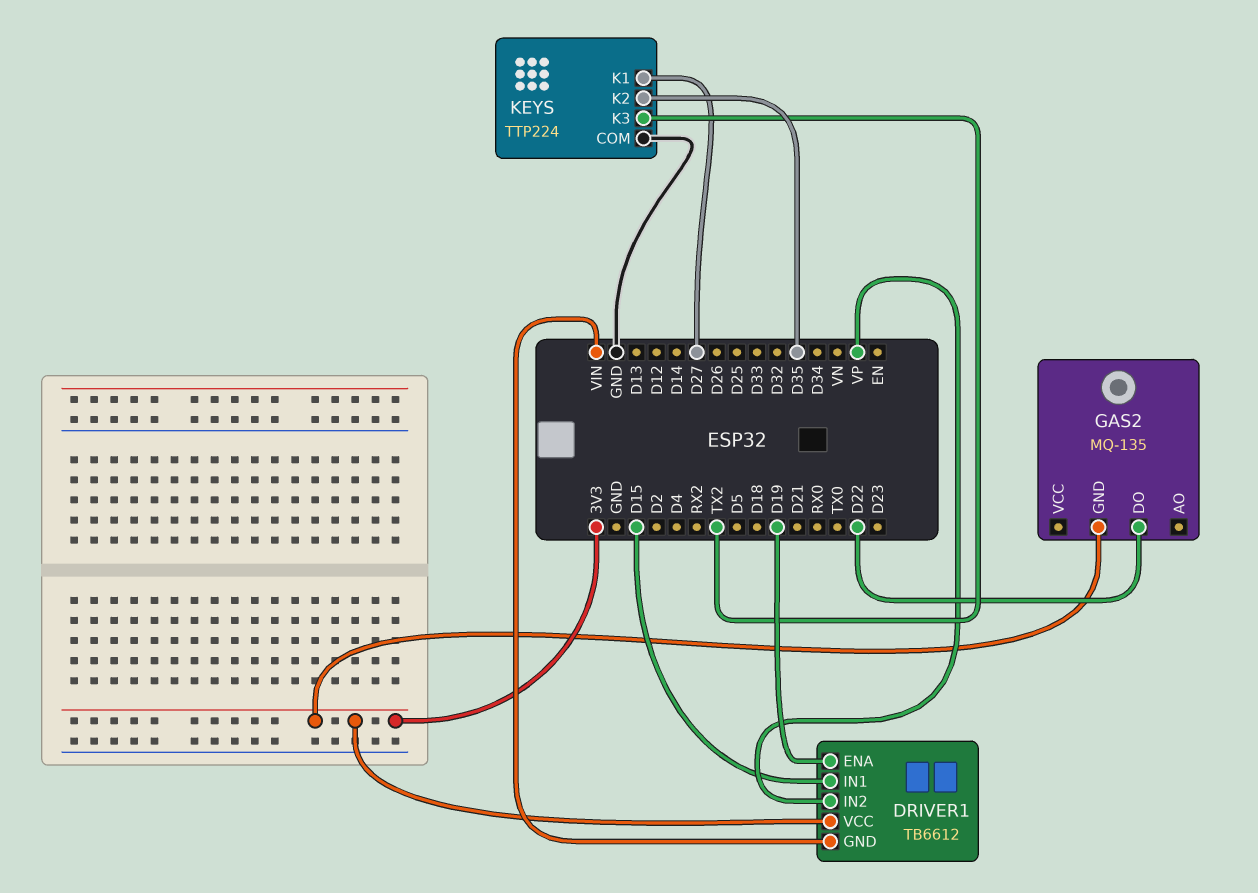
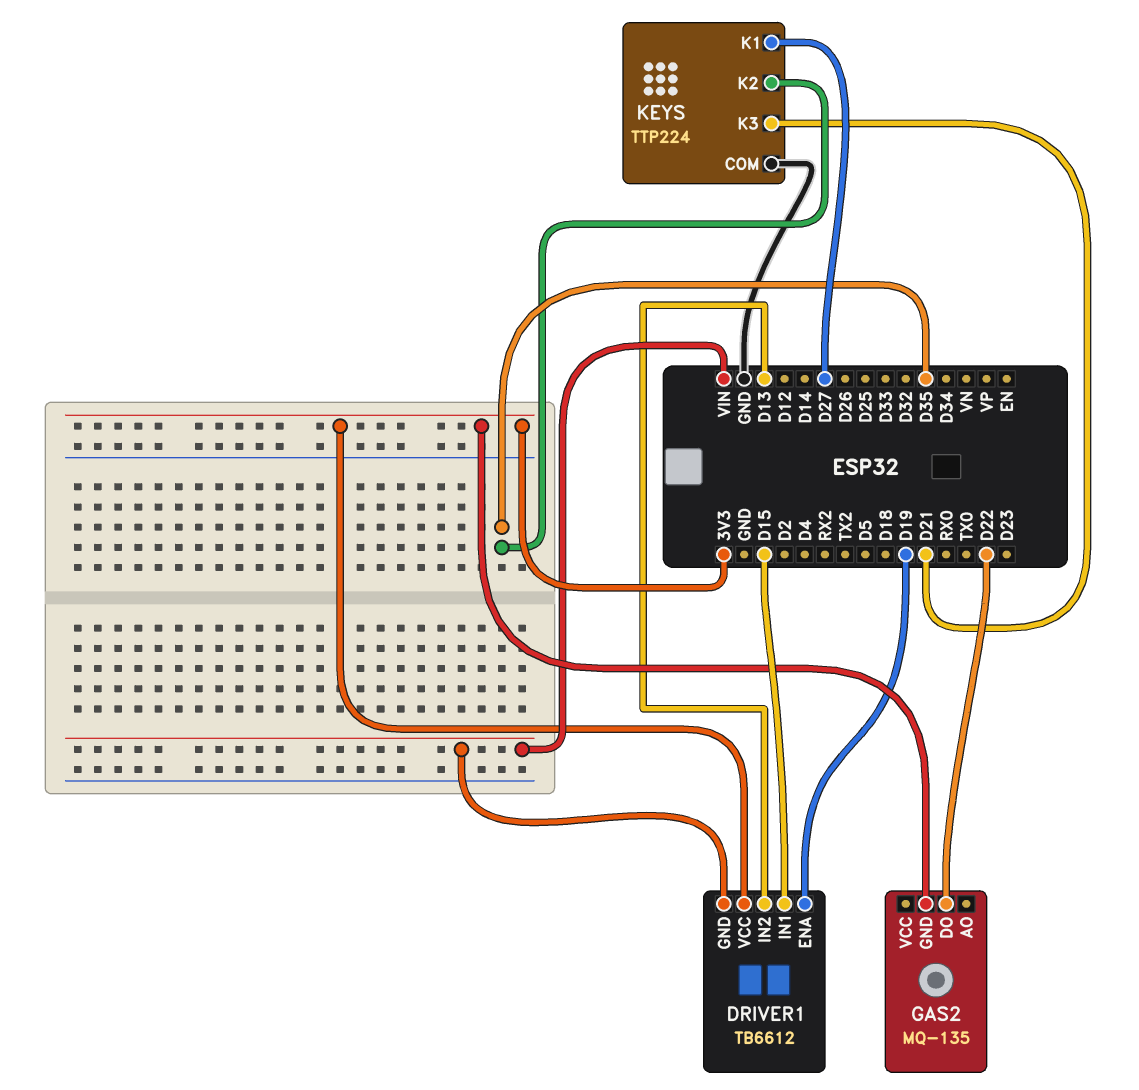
DRIVER1 pin IN2: VP -> D13
KEYS pin K3: TX2 -> D21

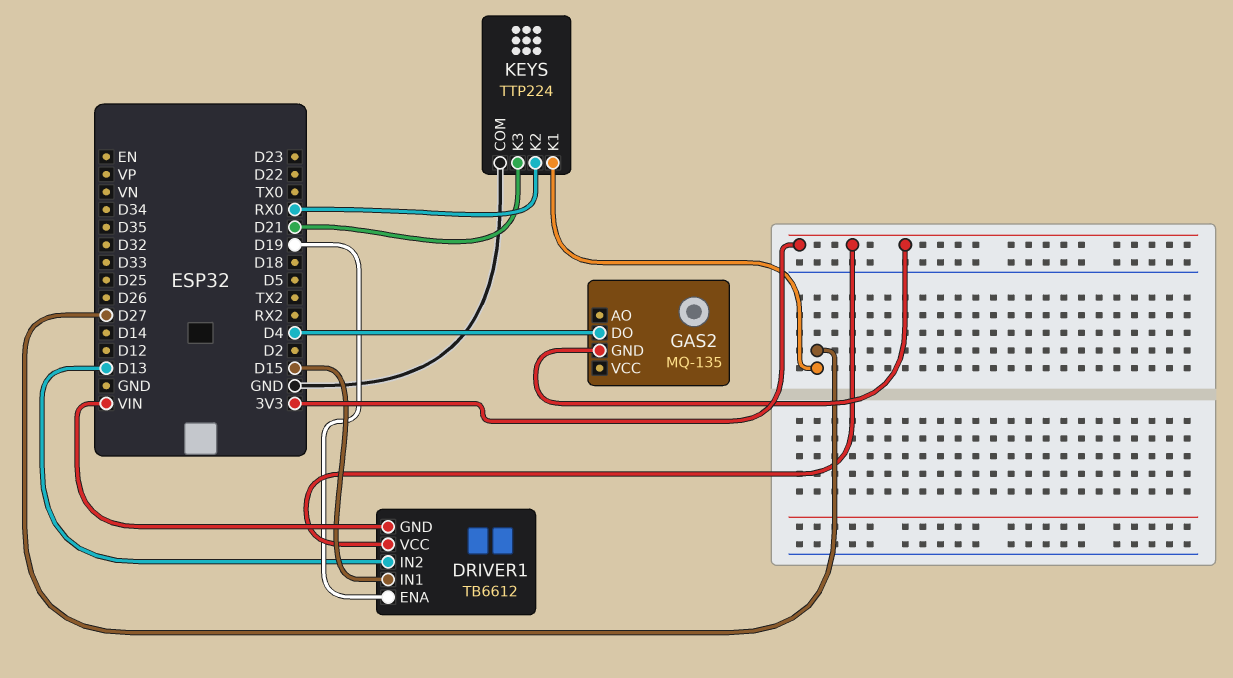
GAS2 pin DO: D22 -> D4
KEYS pin K2: D35 -> RX0

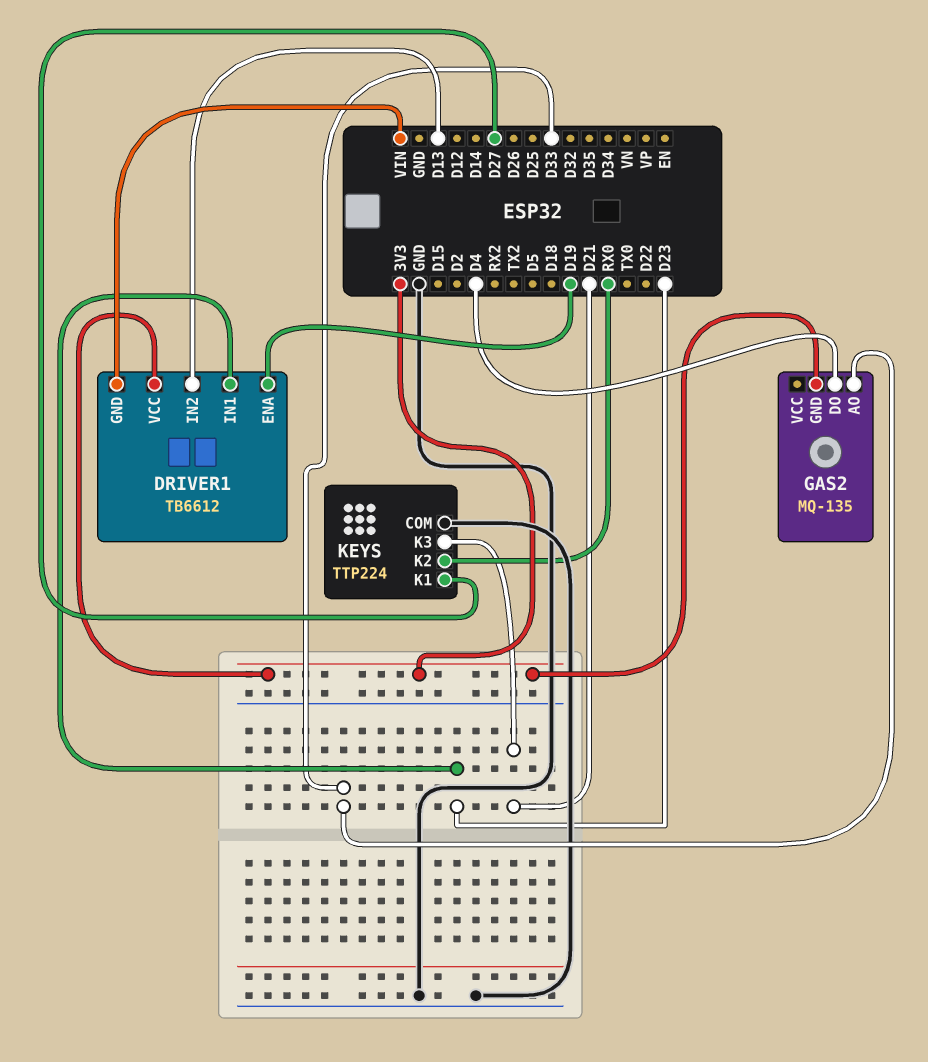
DRIVER1 pin IN1: D15 -> D23
GAS2 pin AO: none -> D33

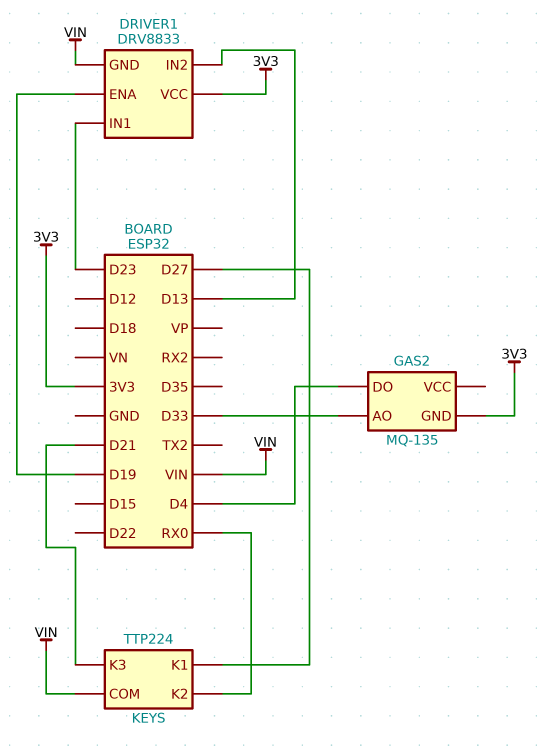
DRIVER1: TB6612 -> DRV8833
KEYS pin COM: GND -> VIN

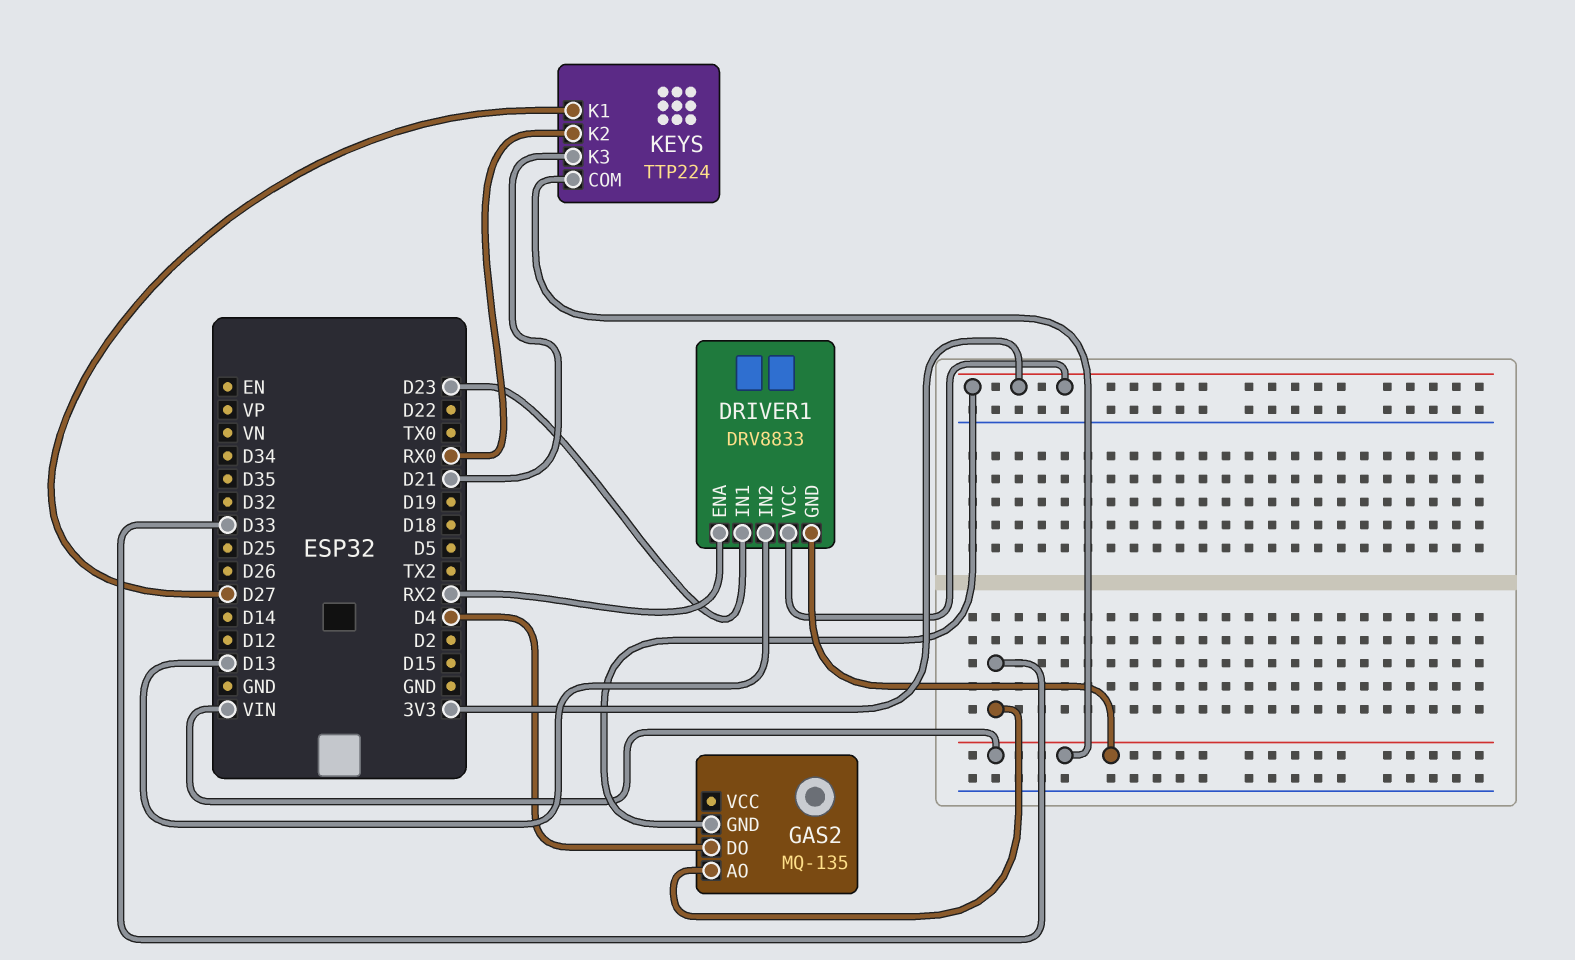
DRIVER1 pin ENA: D19 -> RX2

